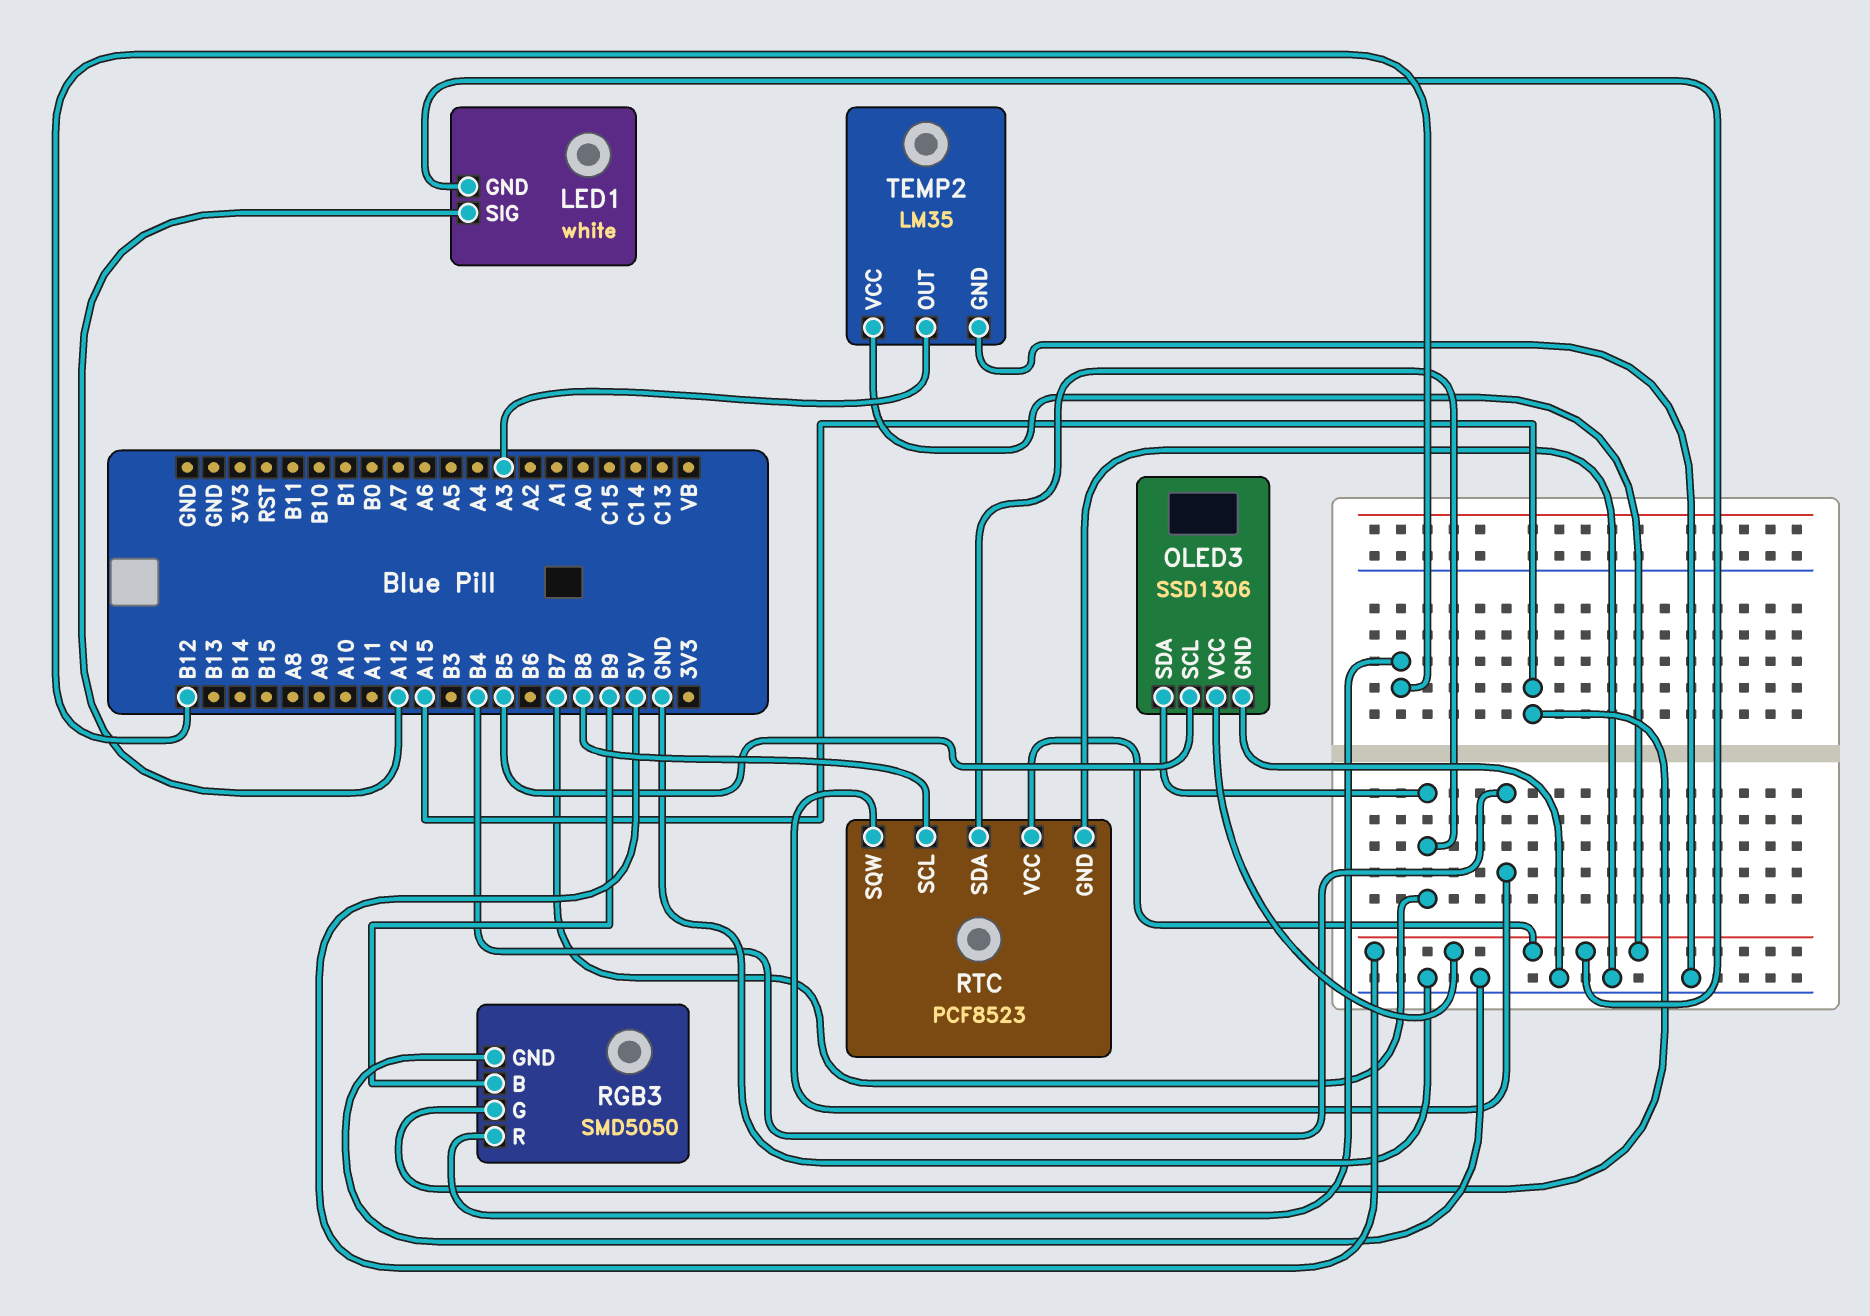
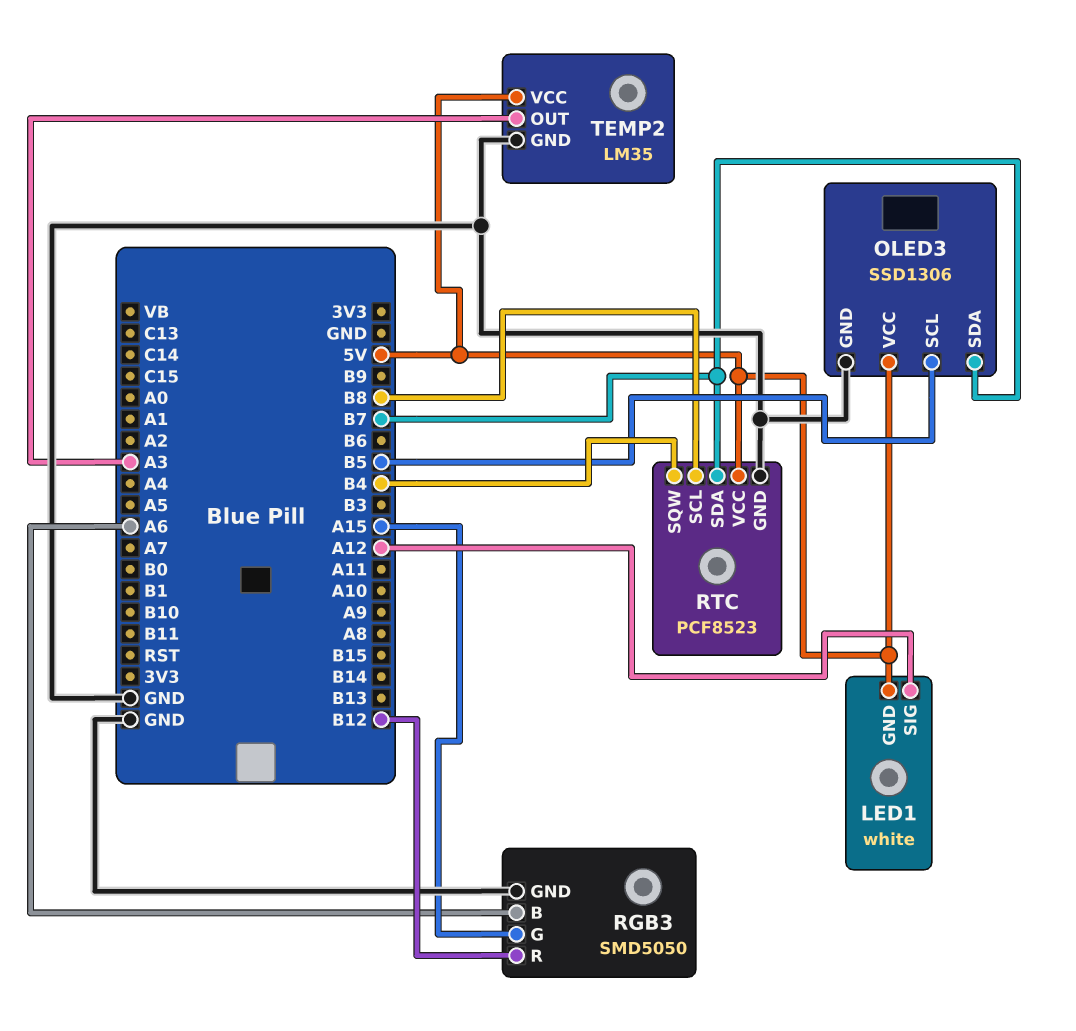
RGB3 pin B: B9 -> A6

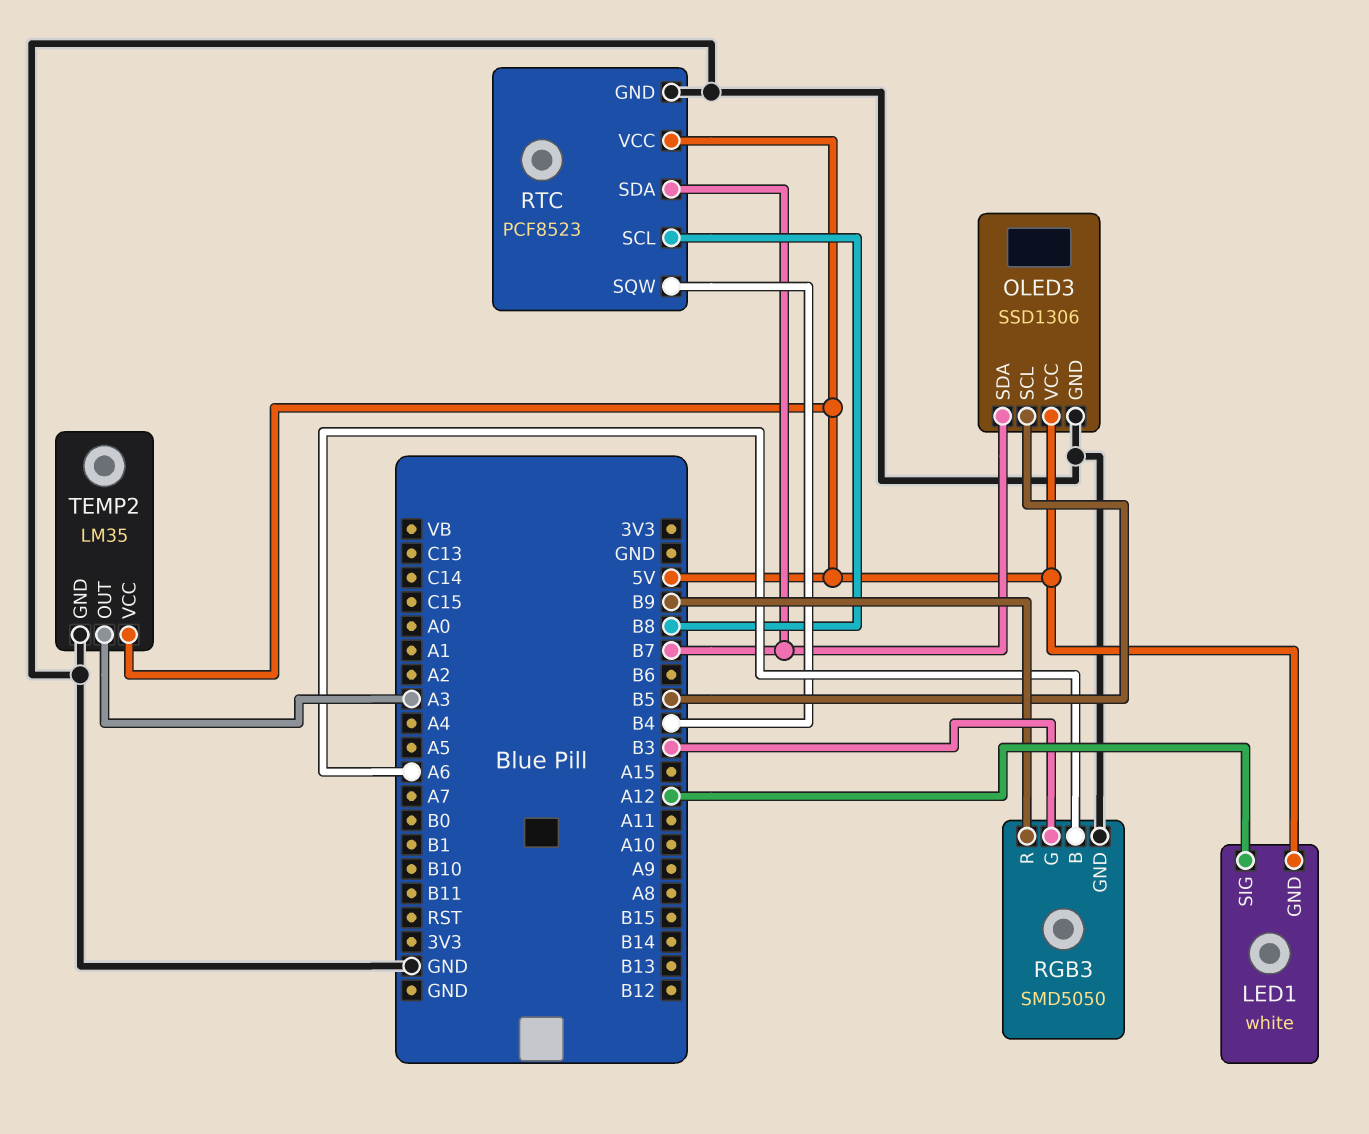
RGB3 pin G: A15 -> B3
RGB3 pin R: B12 -> B9

